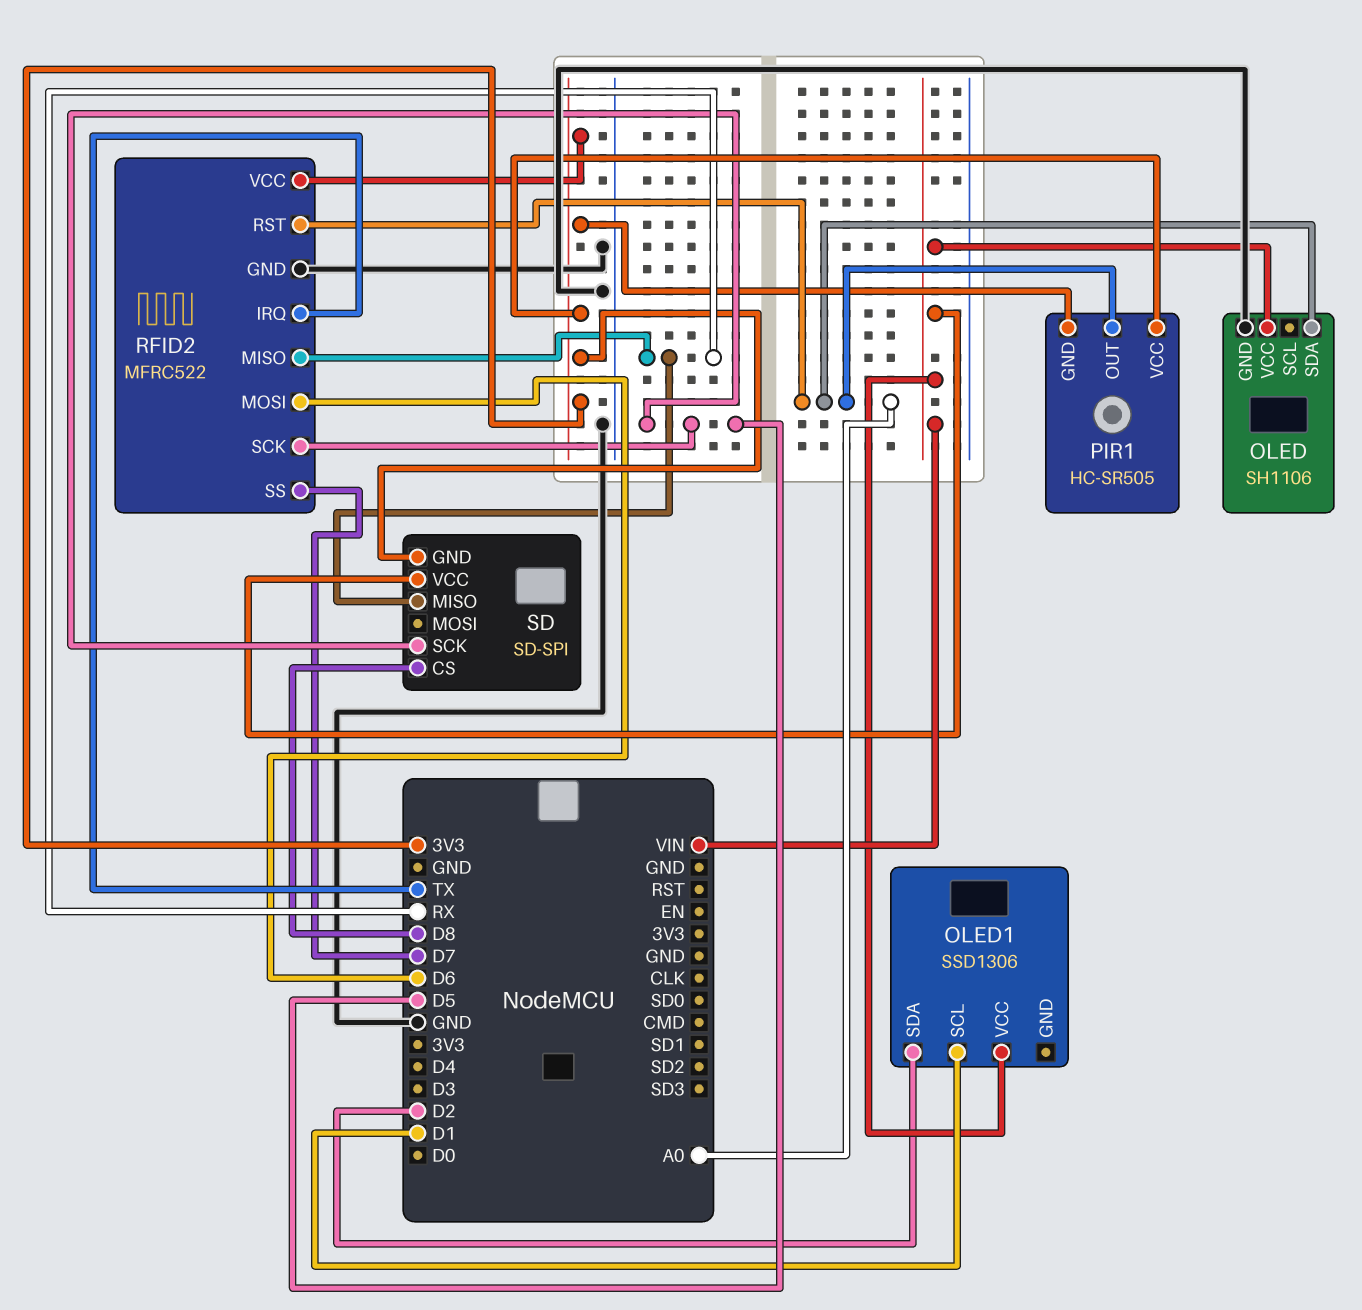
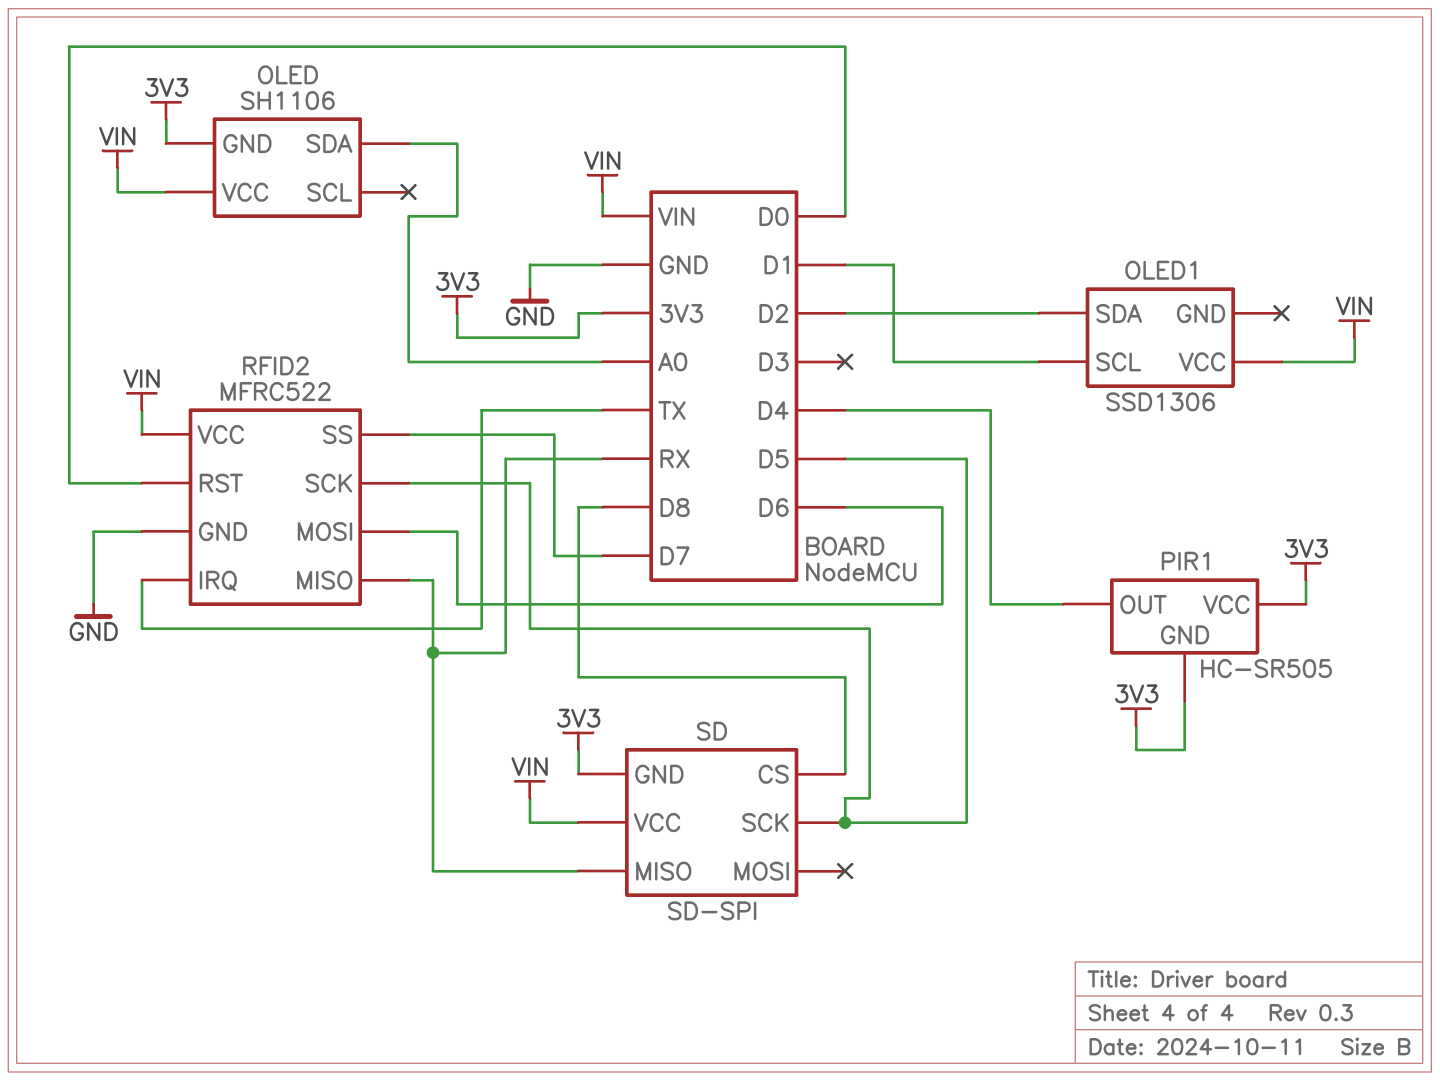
OLED pin GND: GND -> 3V3
PIR1 pin OUT: A0 -> D4
RFID2 pin RST: A0 -> D0
RFID2 pin VCC: 3V3 -> VIN

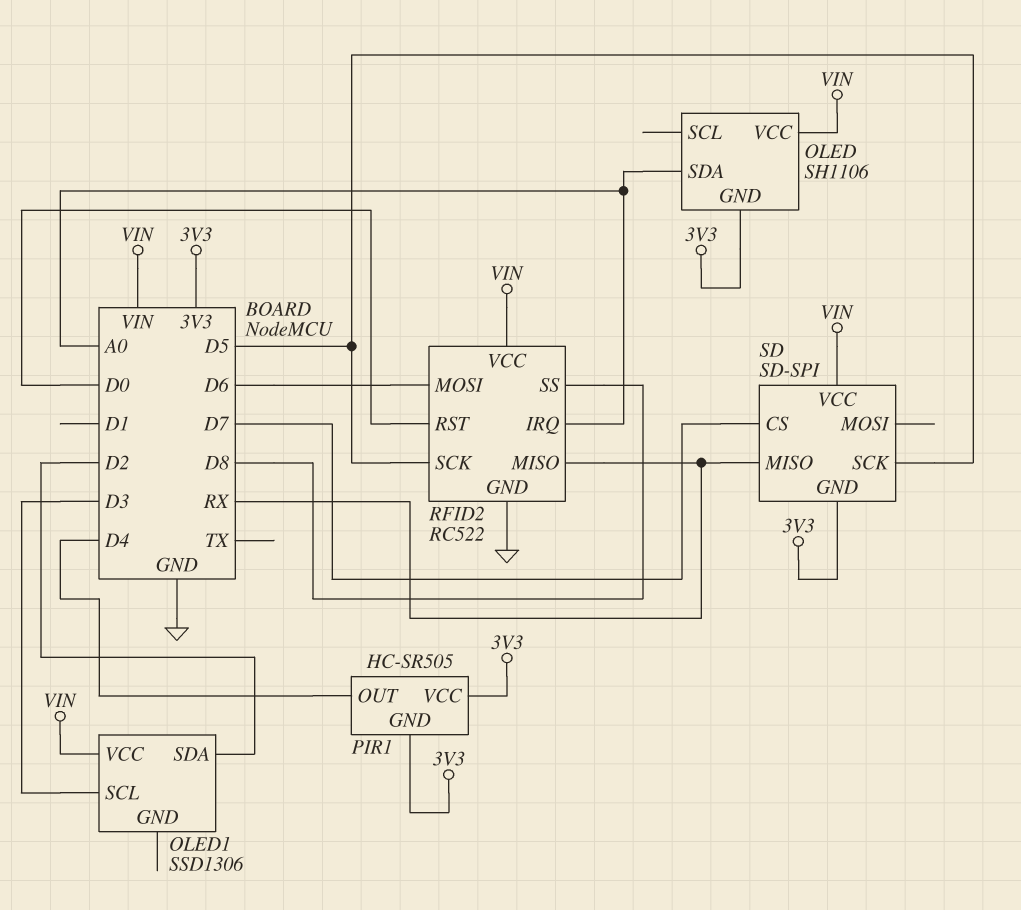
OLED1 pin SCL: D1 -> D3
RFID2: MFRC522 -> RC522
RFID2 pin IRQ: TX -> A0
RFID2 pin SS: D7 -> D8
SD pin CS: D8 -> D7

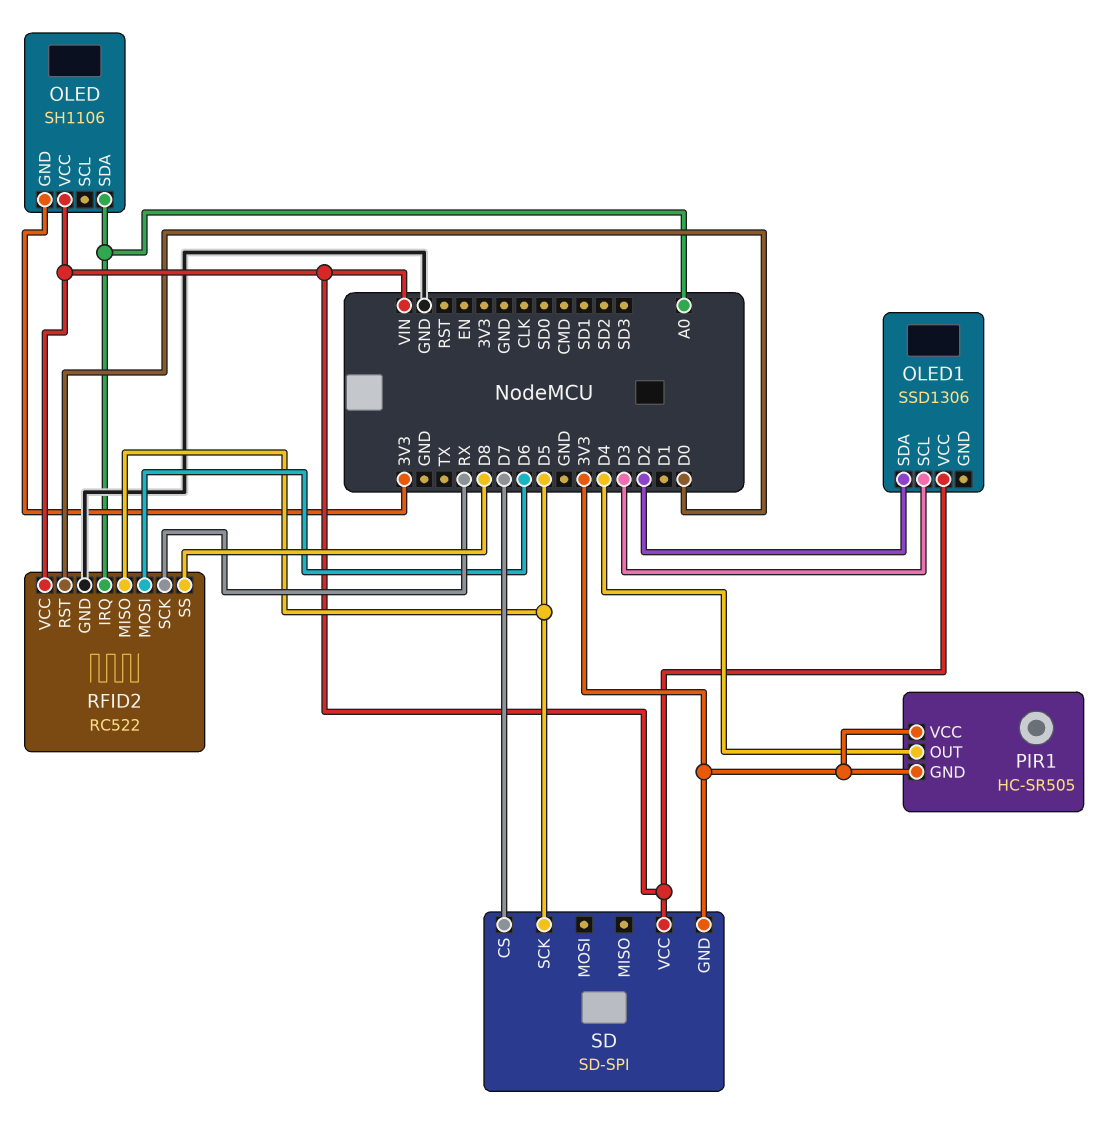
RFID2 pin MISO: RX -> D5
RFID2 pin SCK: D5 -> RX
SD pin MISO: RX -> none

